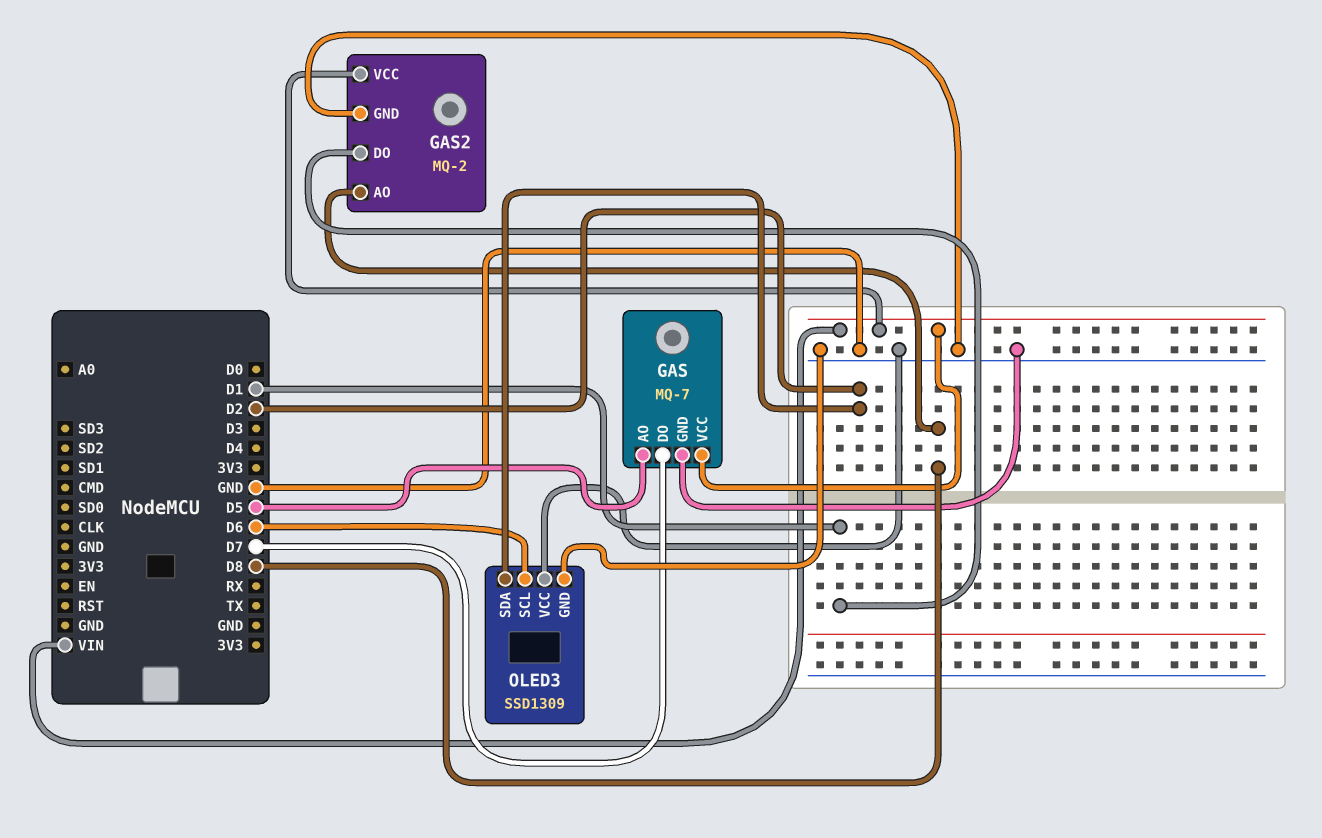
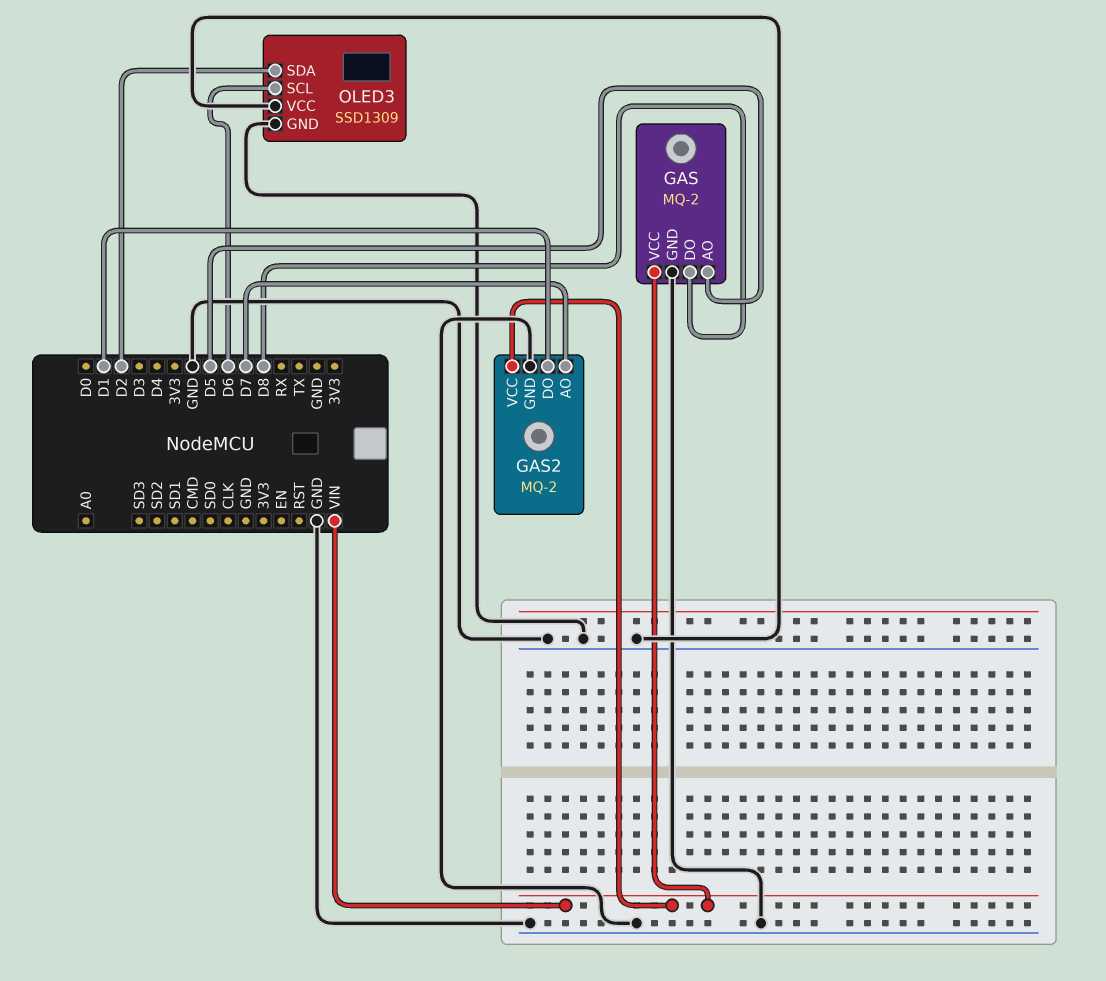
GAS: MQ-7 -> MQ-2
GAS pin DO: D7 -> D8
GAS2 pin AO: D8 -> D7

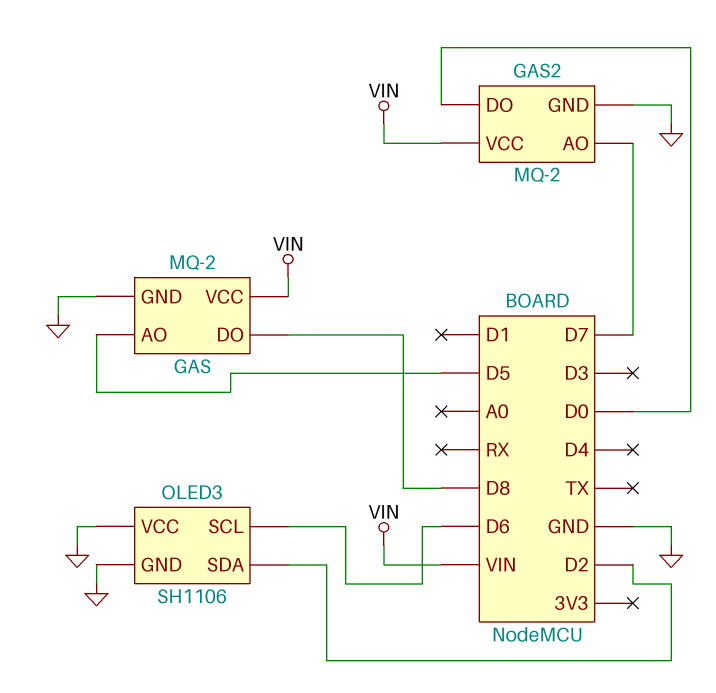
GAS2 pin DO: D1 -> D0
OLED3: SSD1309 -> SH1106

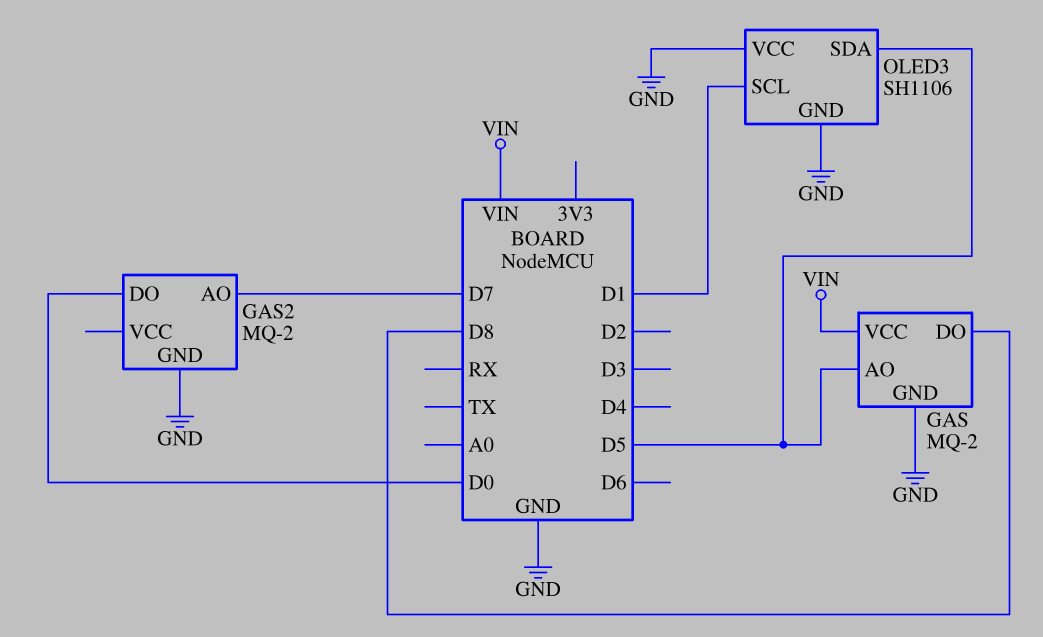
GAS2 pin VCC: VIN -> none
OLED3 pin SCL: D6 -> D1
OLED3 pin SDA: D2 -> D5

